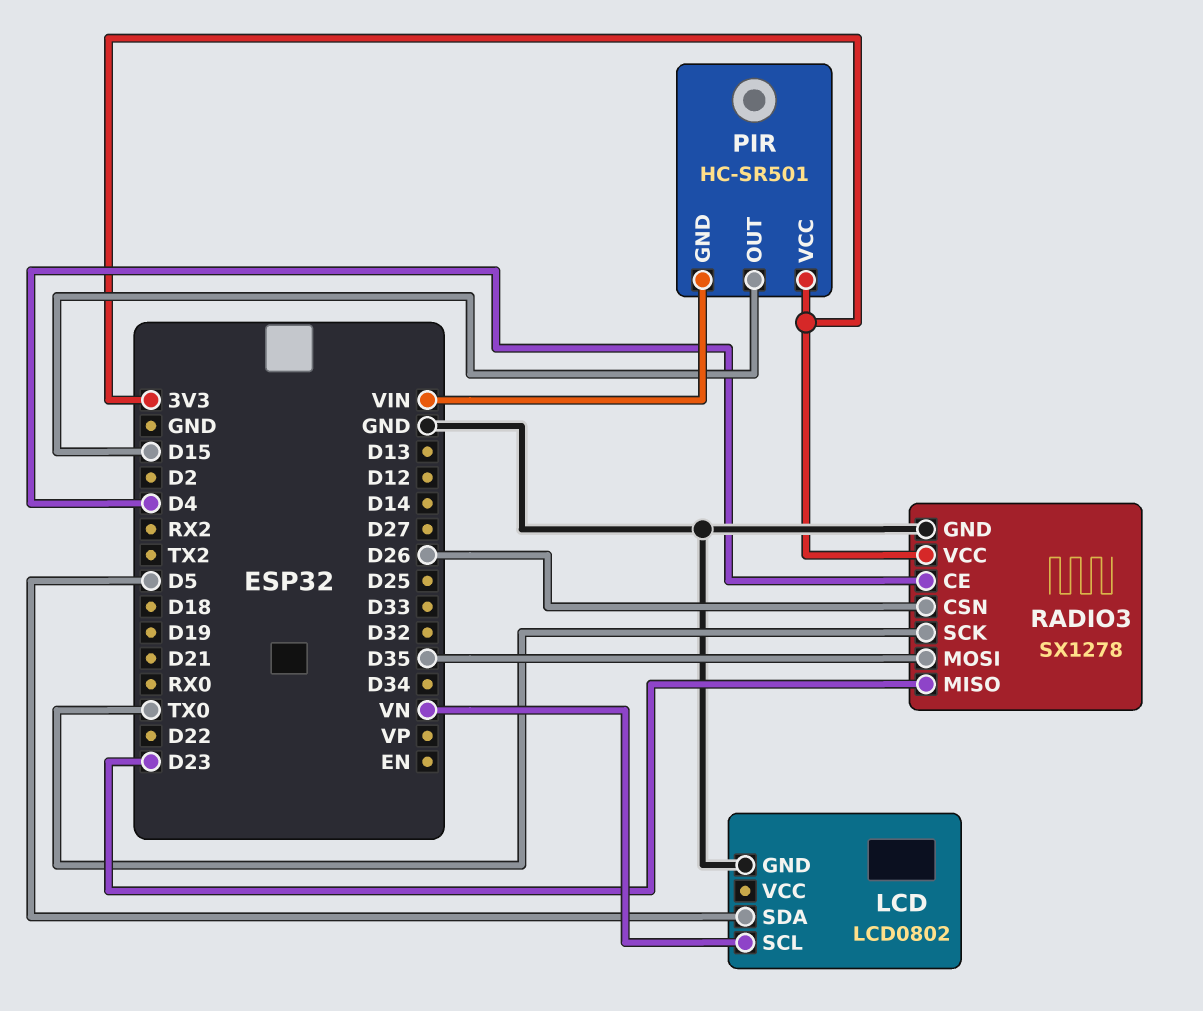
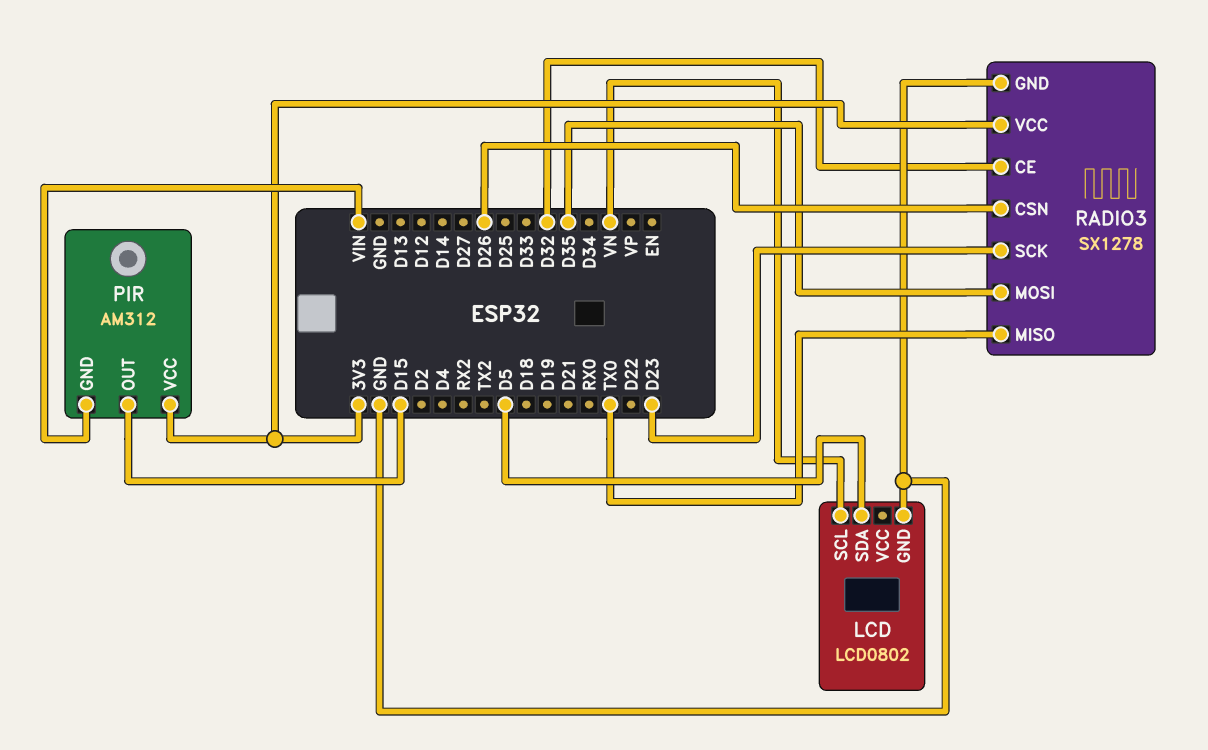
PIR: HC-SR501 -> AM312
RADIO3 pin CE: D4 -> D32
RADIO3 pin MISO: D23 -> TX0
RADIO3 pin SCK: TX0 -> D23

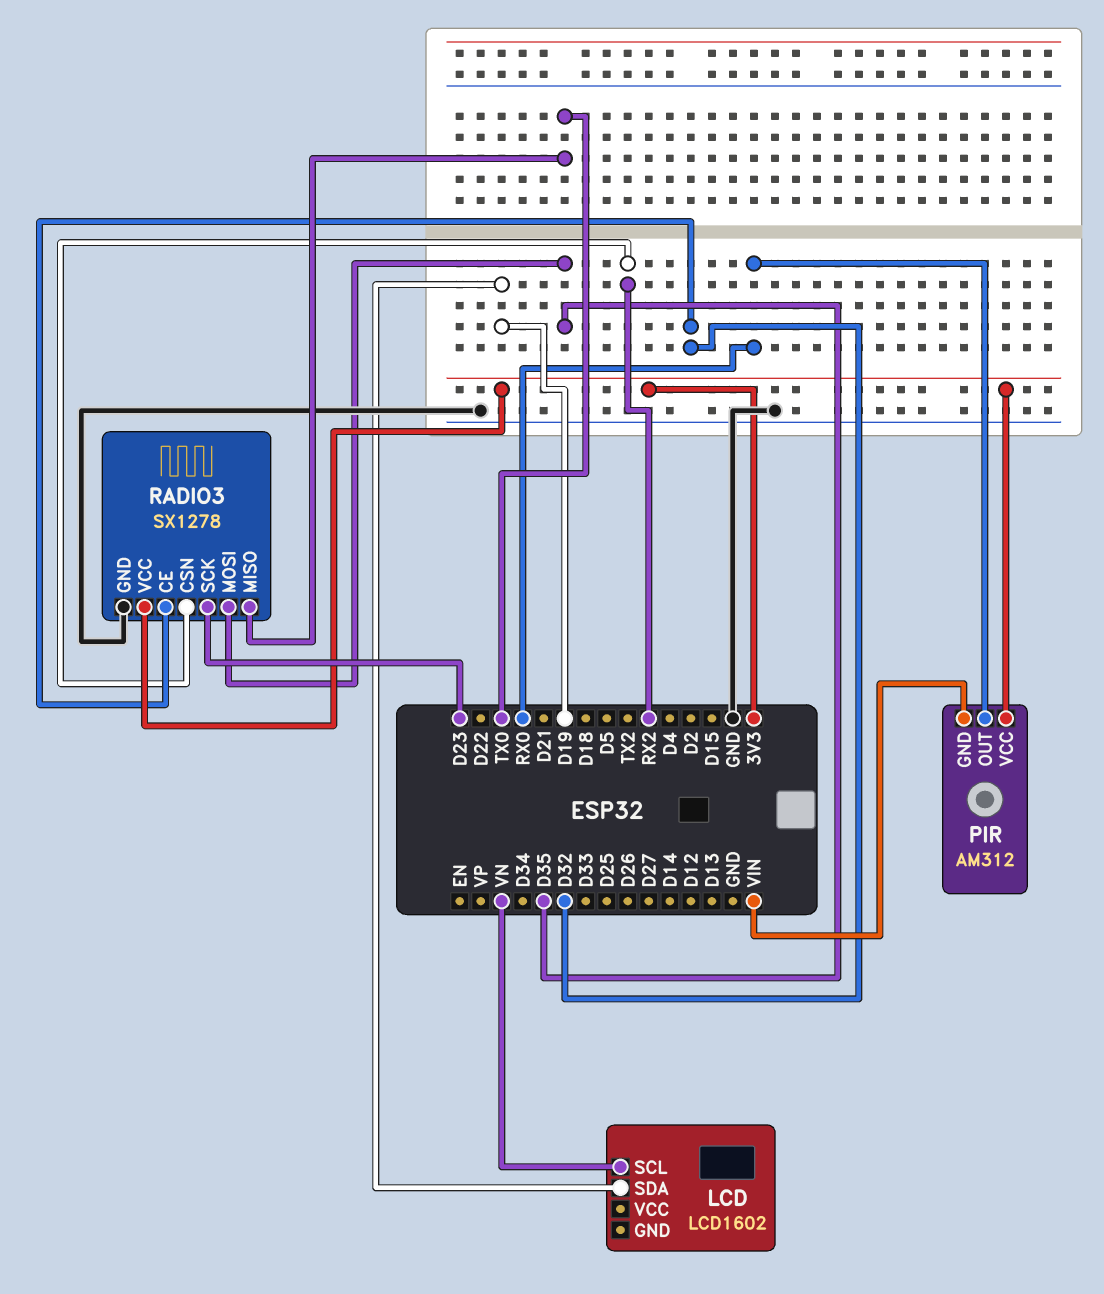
LCD: LCD0802 -> LCD1602
LCD pin GND: GND -> none
LCD pin SDA: D5 -> D19
PIR pin OUT: D15 -> RX0
RADIO3 pin CSN: D26 -> RX2

